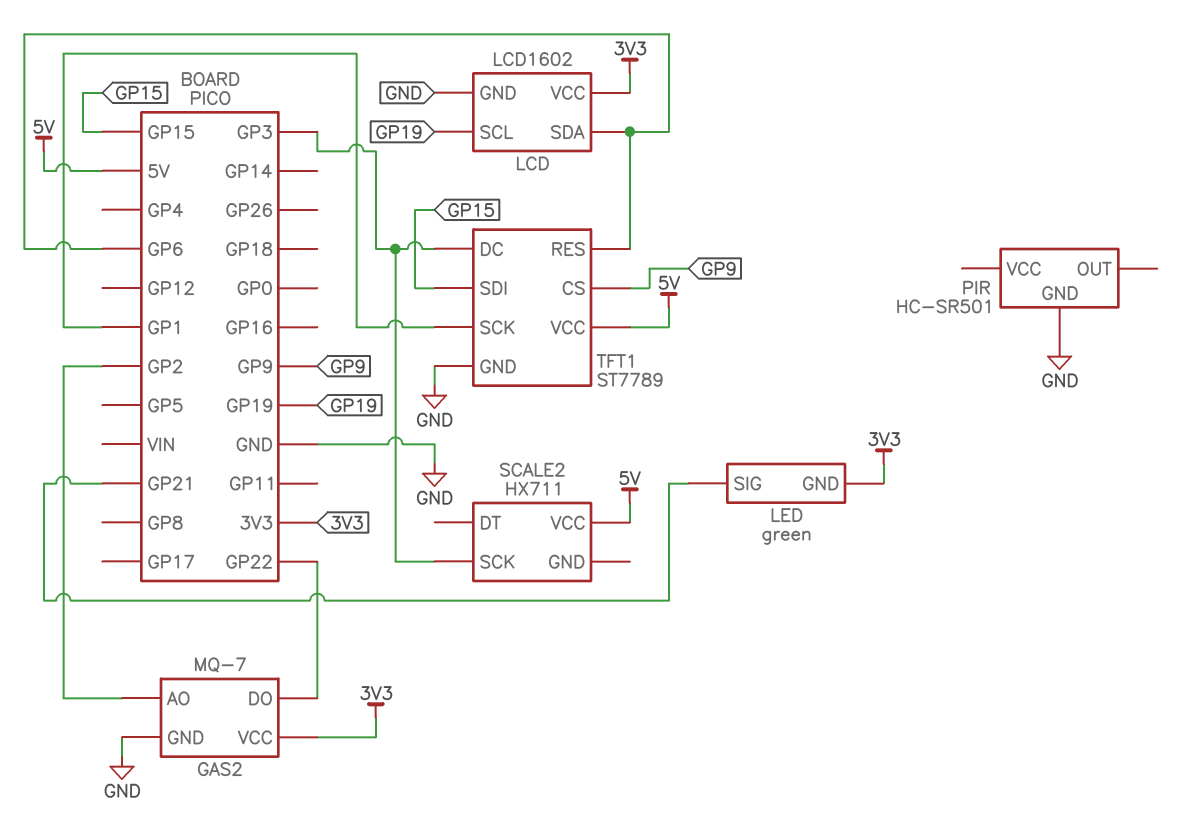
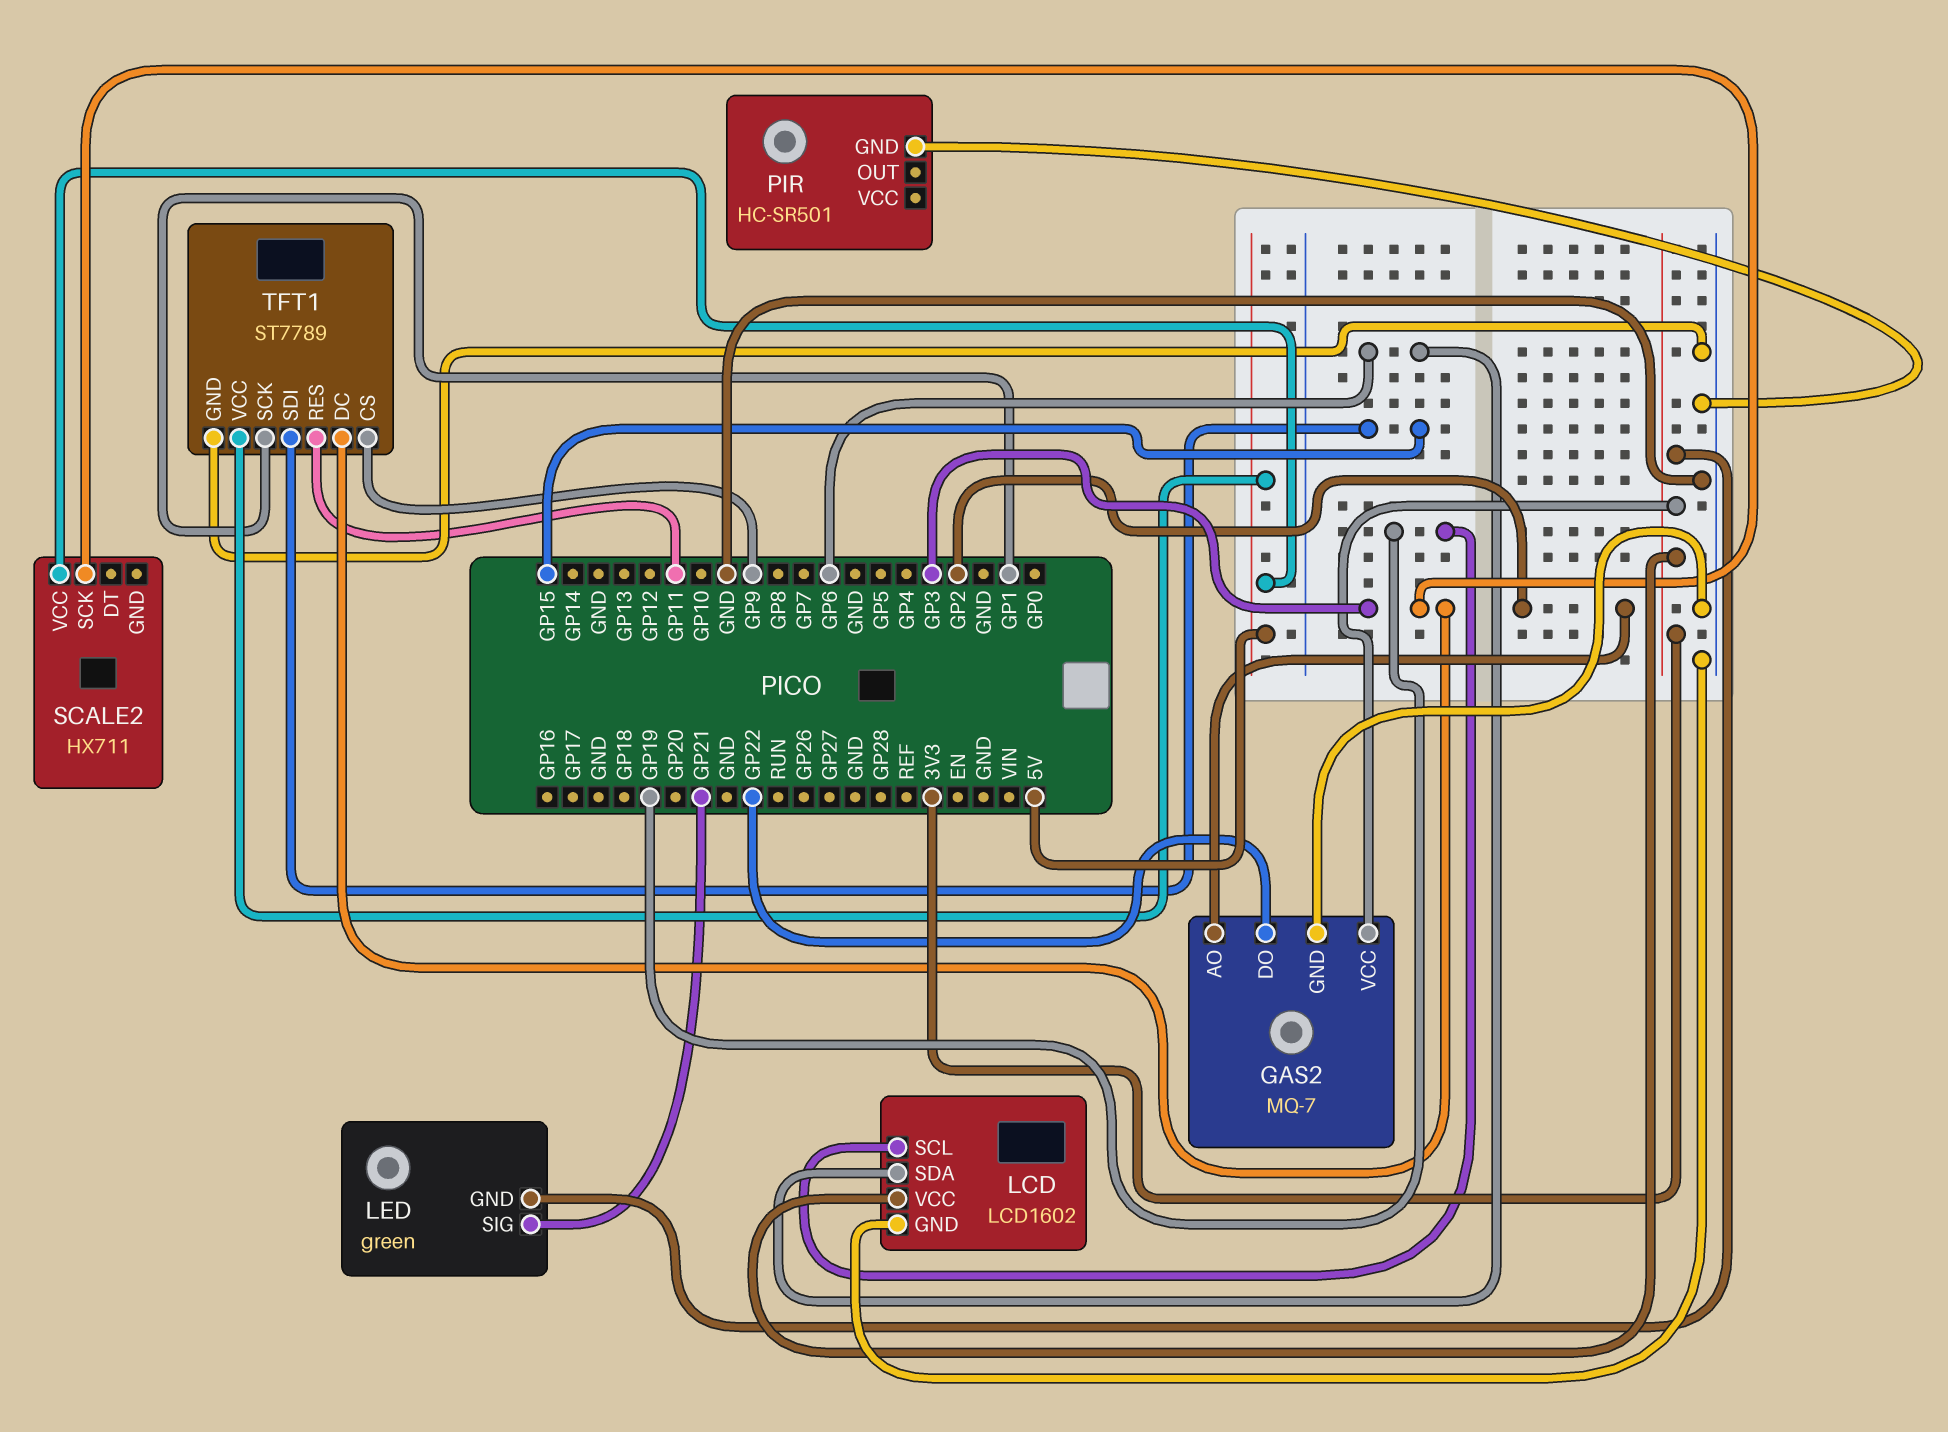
TFT1 pin RES: GP6 -> GP11

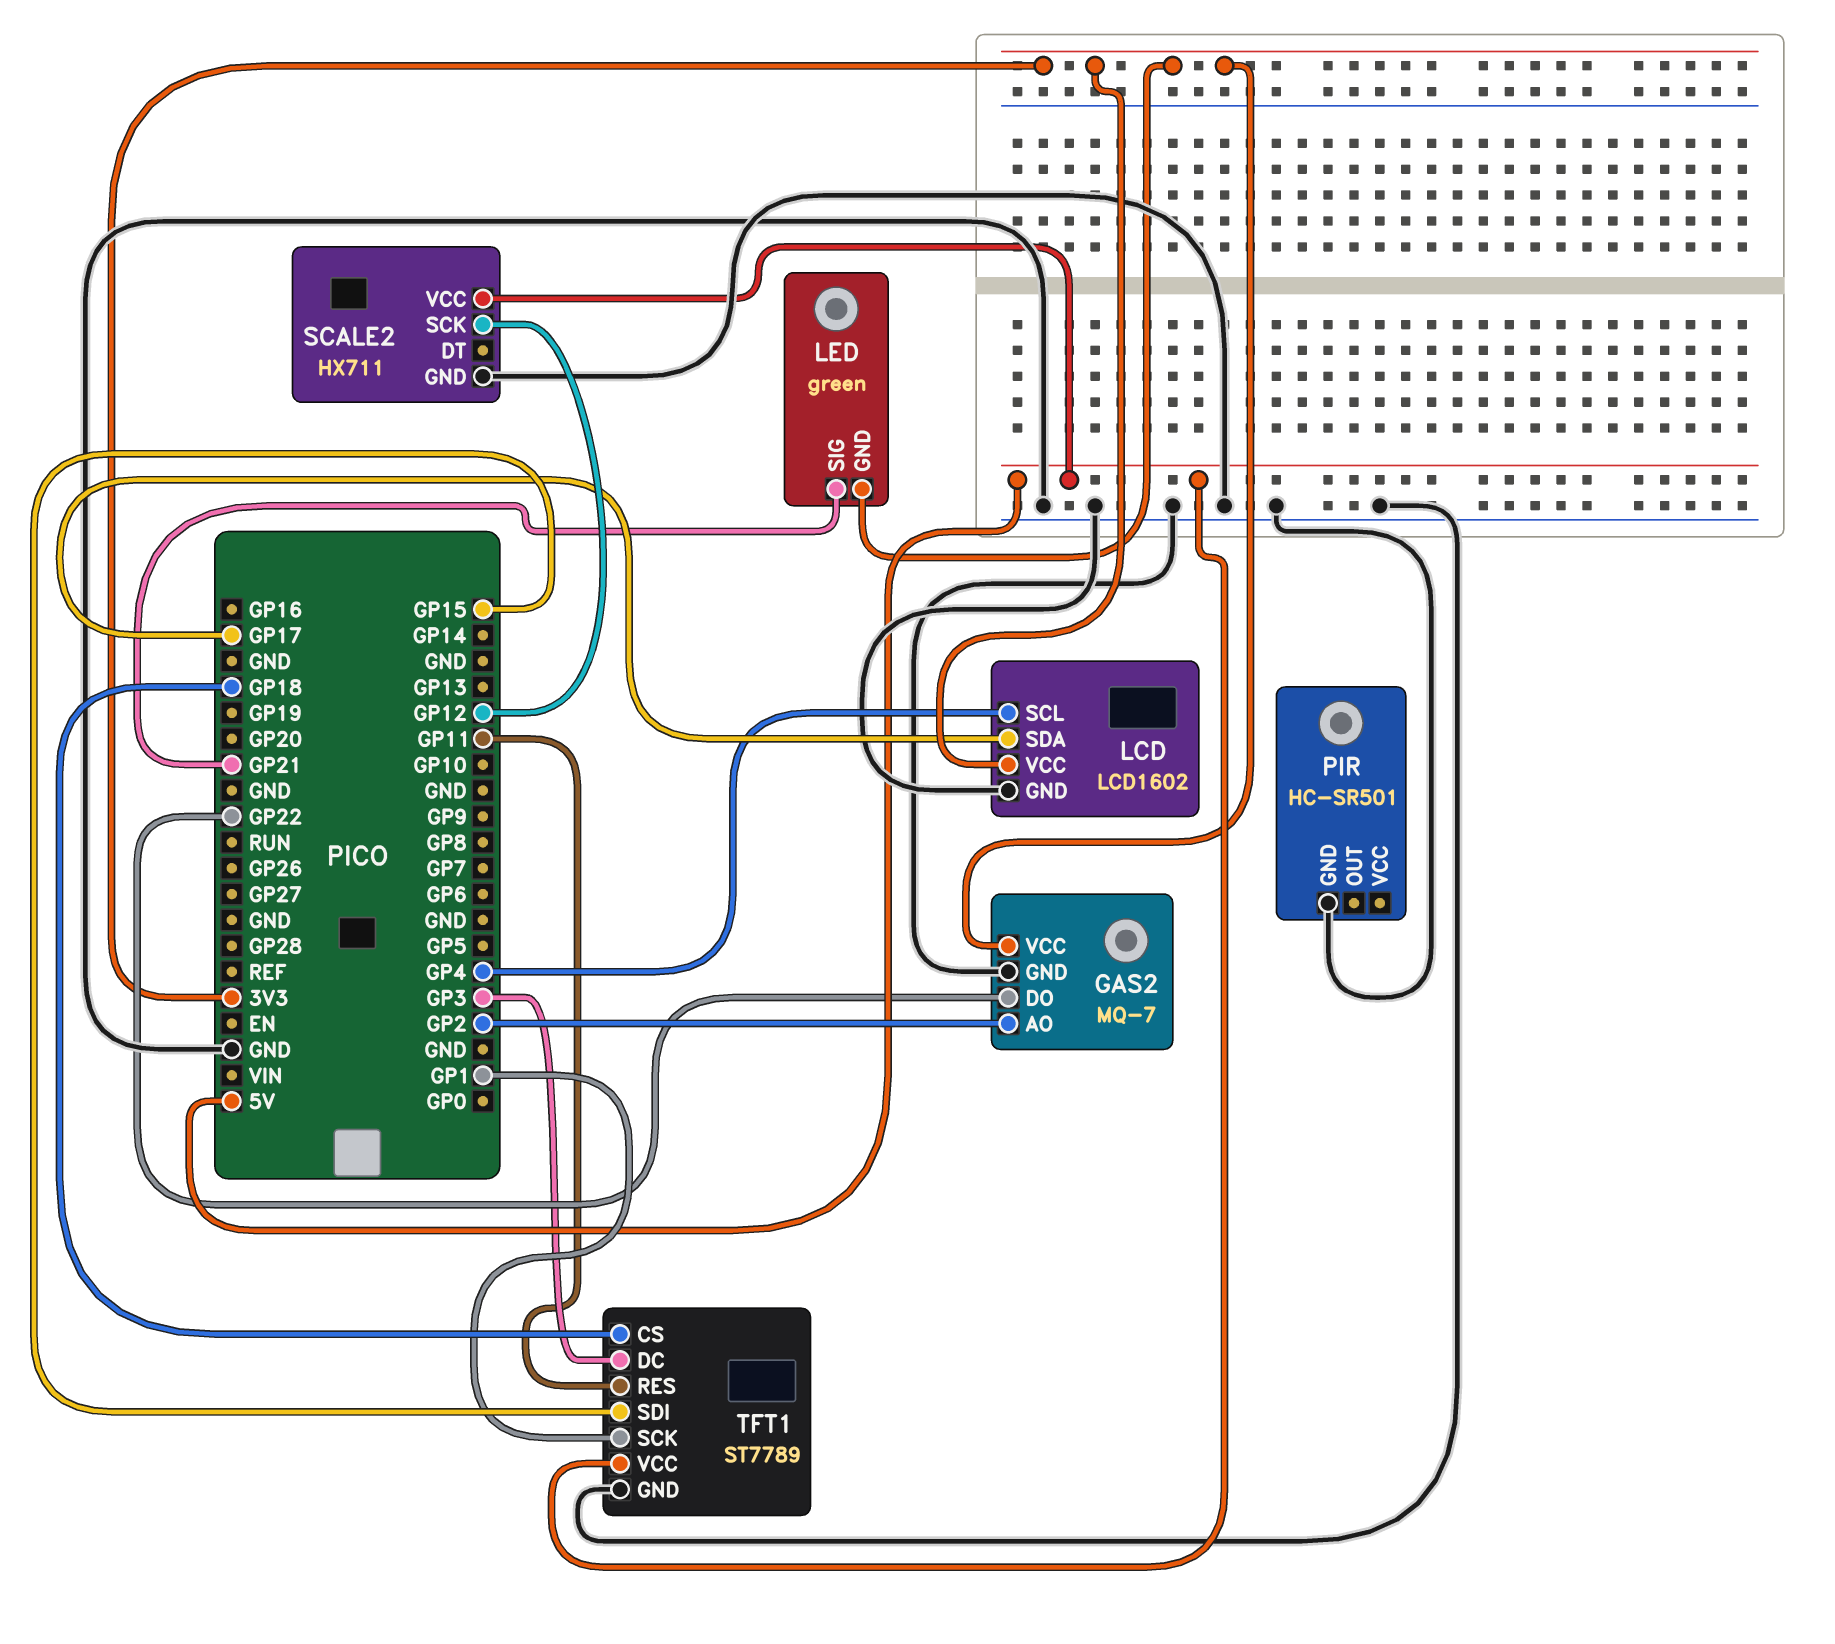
LCD pin SCL: GP19 -> GP4
LCD pin SDA: GP6 -> GP17
SCALE2 pin GND: none -> GND
SCALE2 pin SCK: GP3 -> GP12
TFT1 pin CS: GP9 -> GP18

